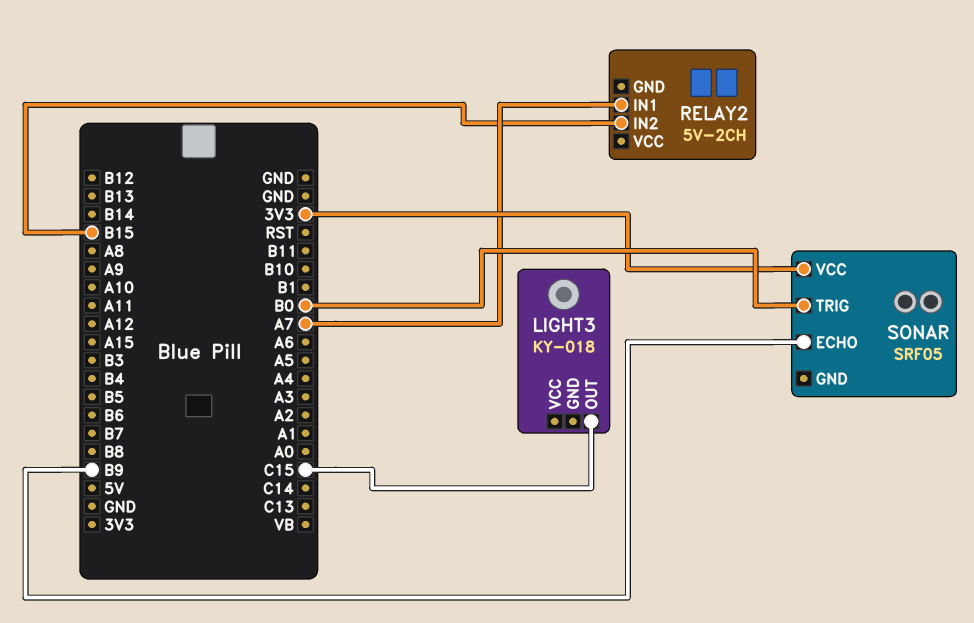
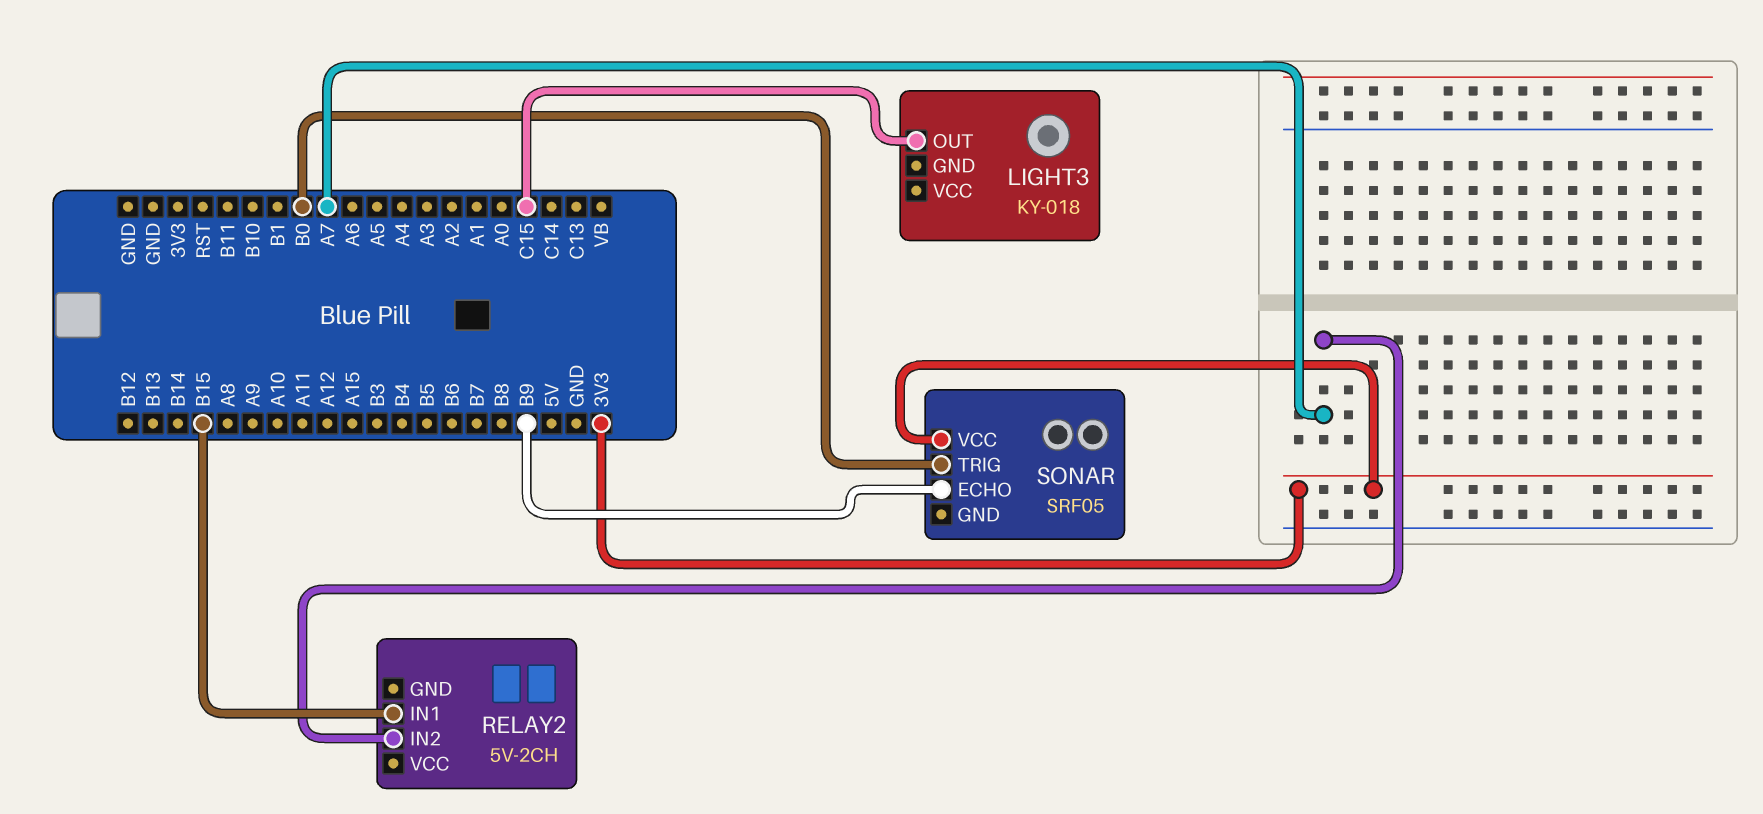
RELAY2 pin IN1: A7 -> B15
RELAY2 pin IN2: B15 -> A7

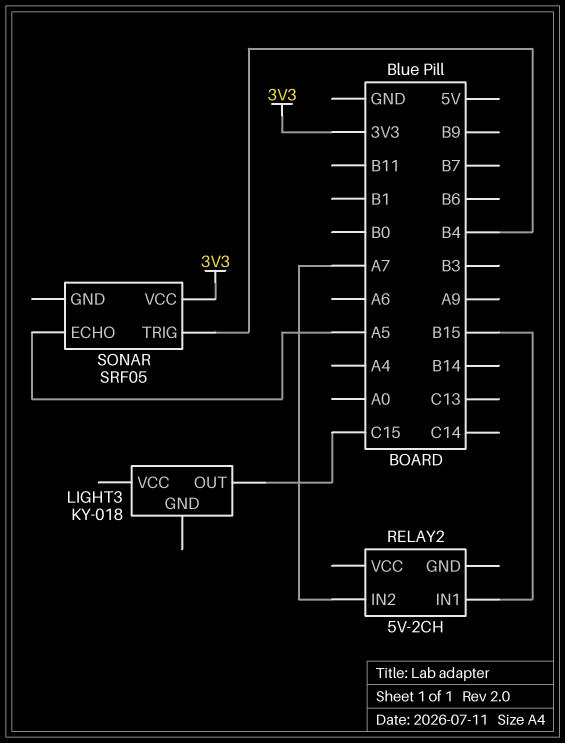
SONAR pin ECHO: B9 -> A5
SONAR pin TRIG: B0 -> B4

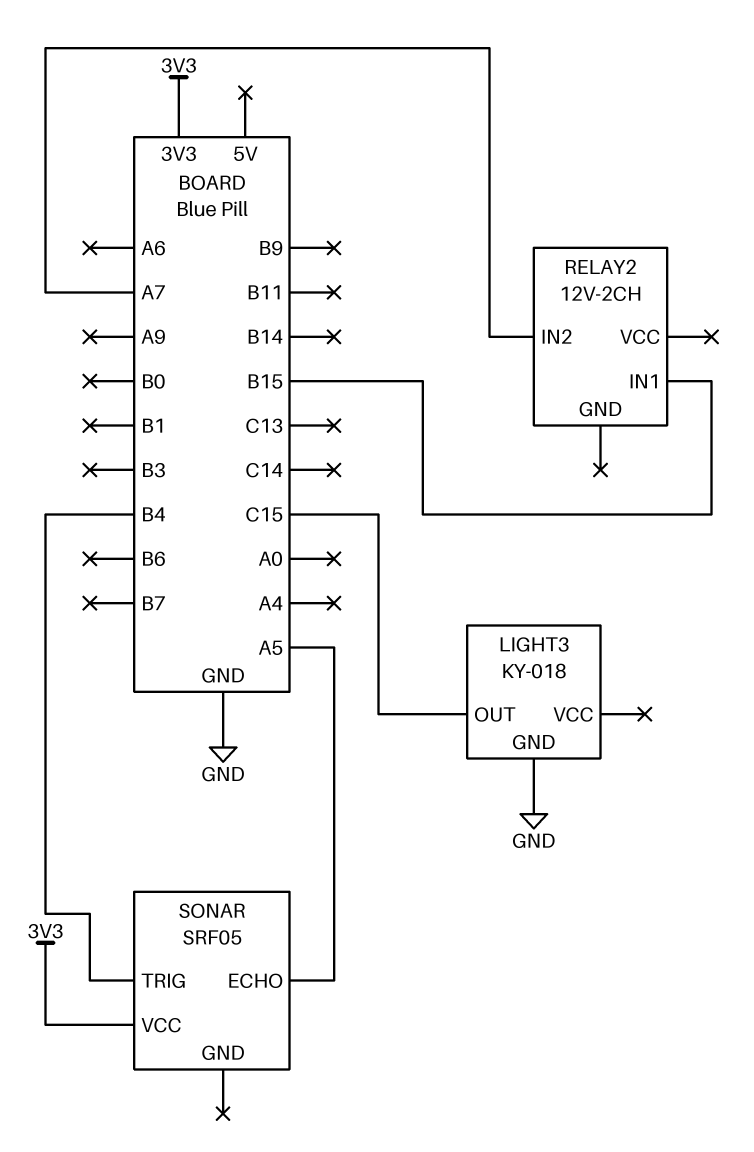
LIGHT3 pin GND: none -> GND
RELAY2: 5V-2CH -> 12V-2CH

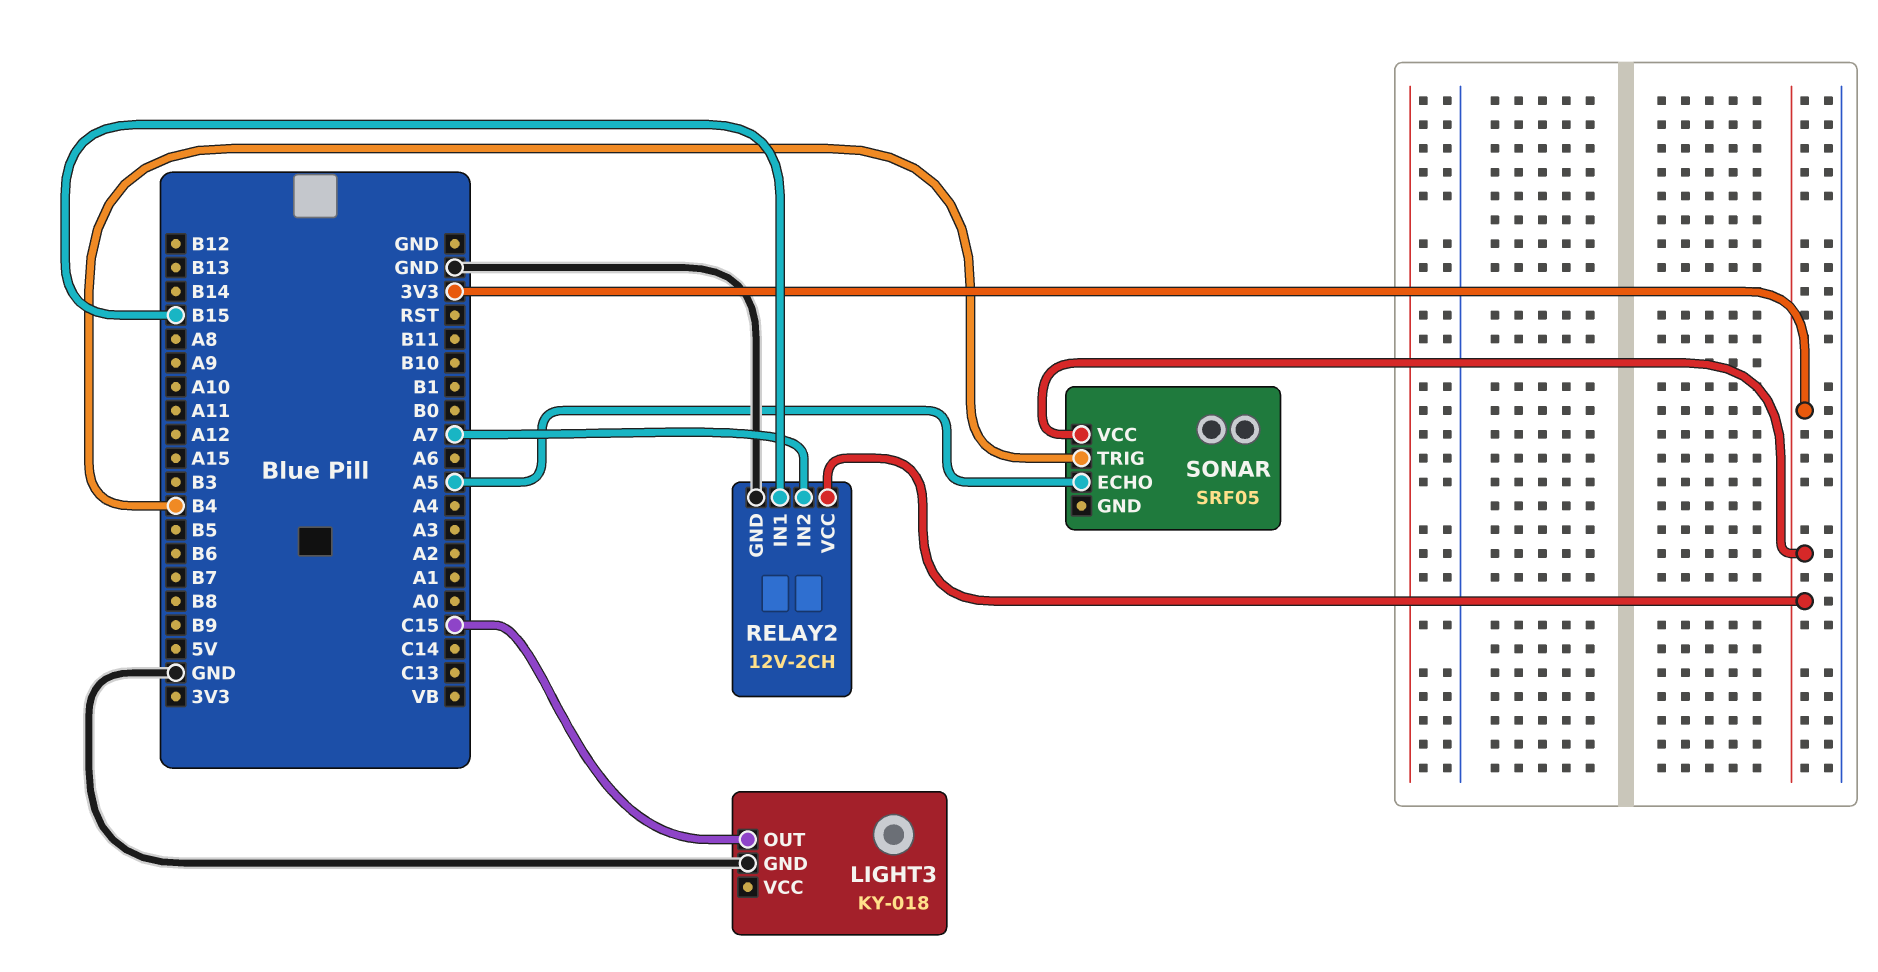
RELAY2 pin GND: none -> GND
RELAY2 pin VCC: none -> 3V3

